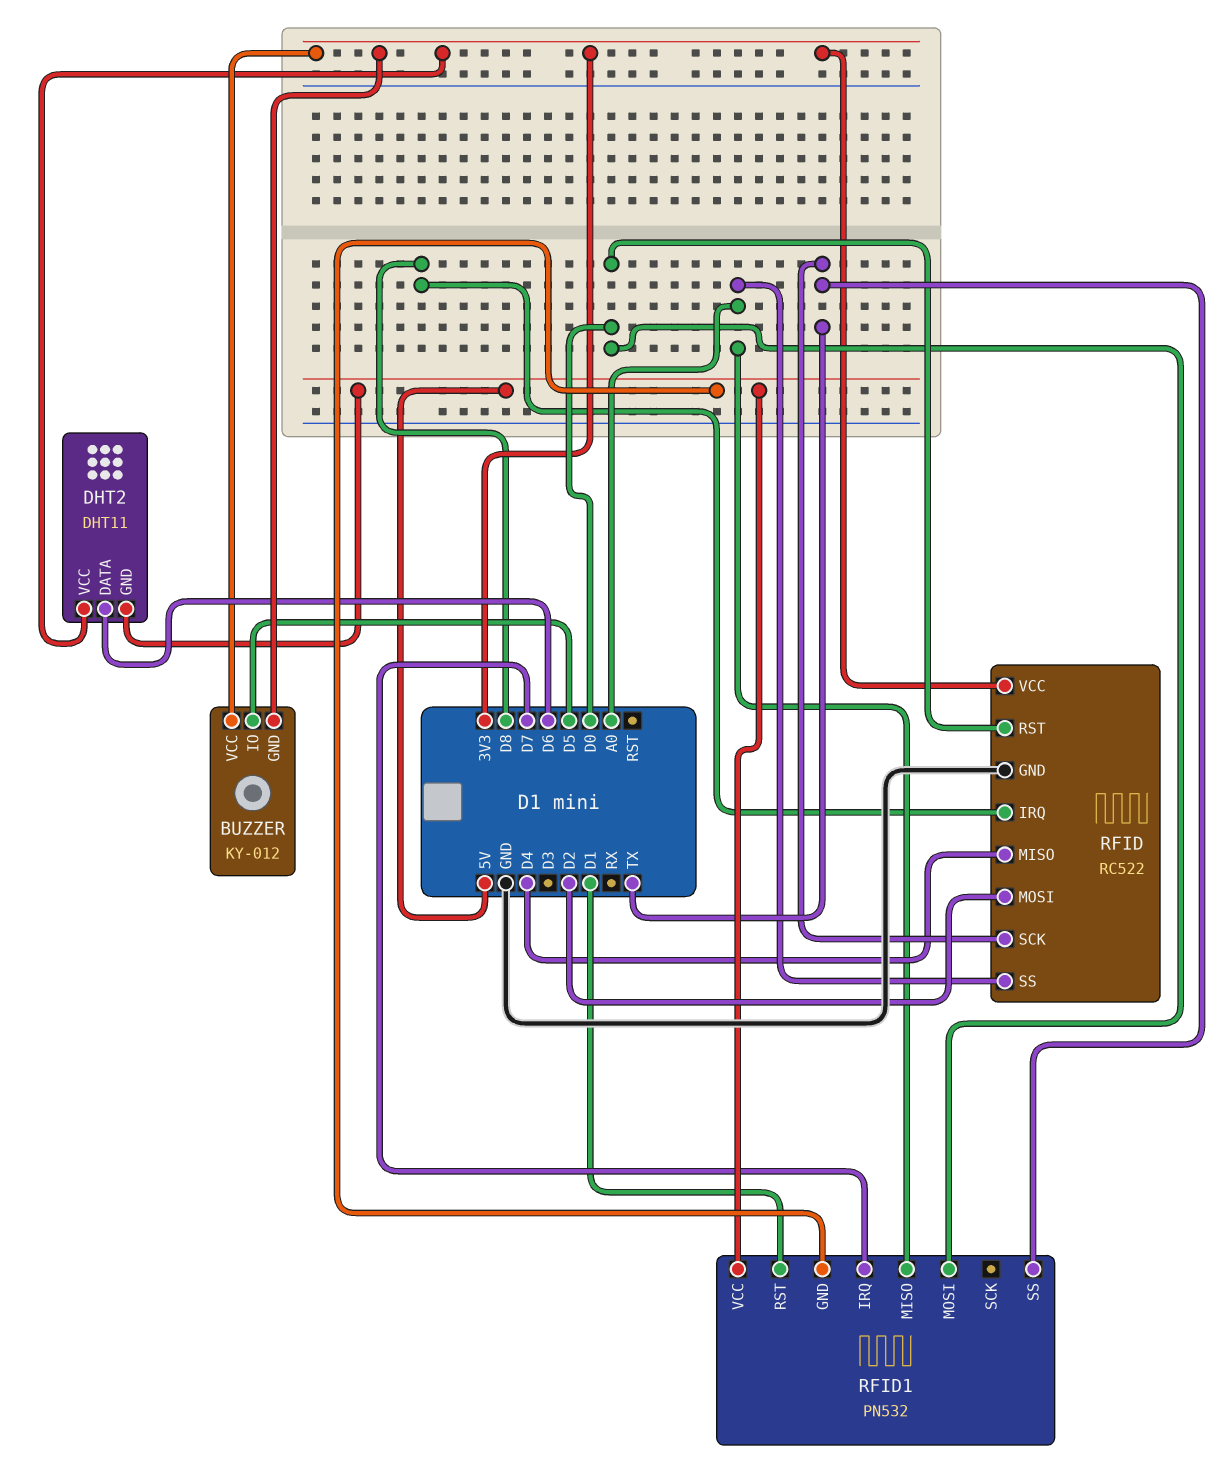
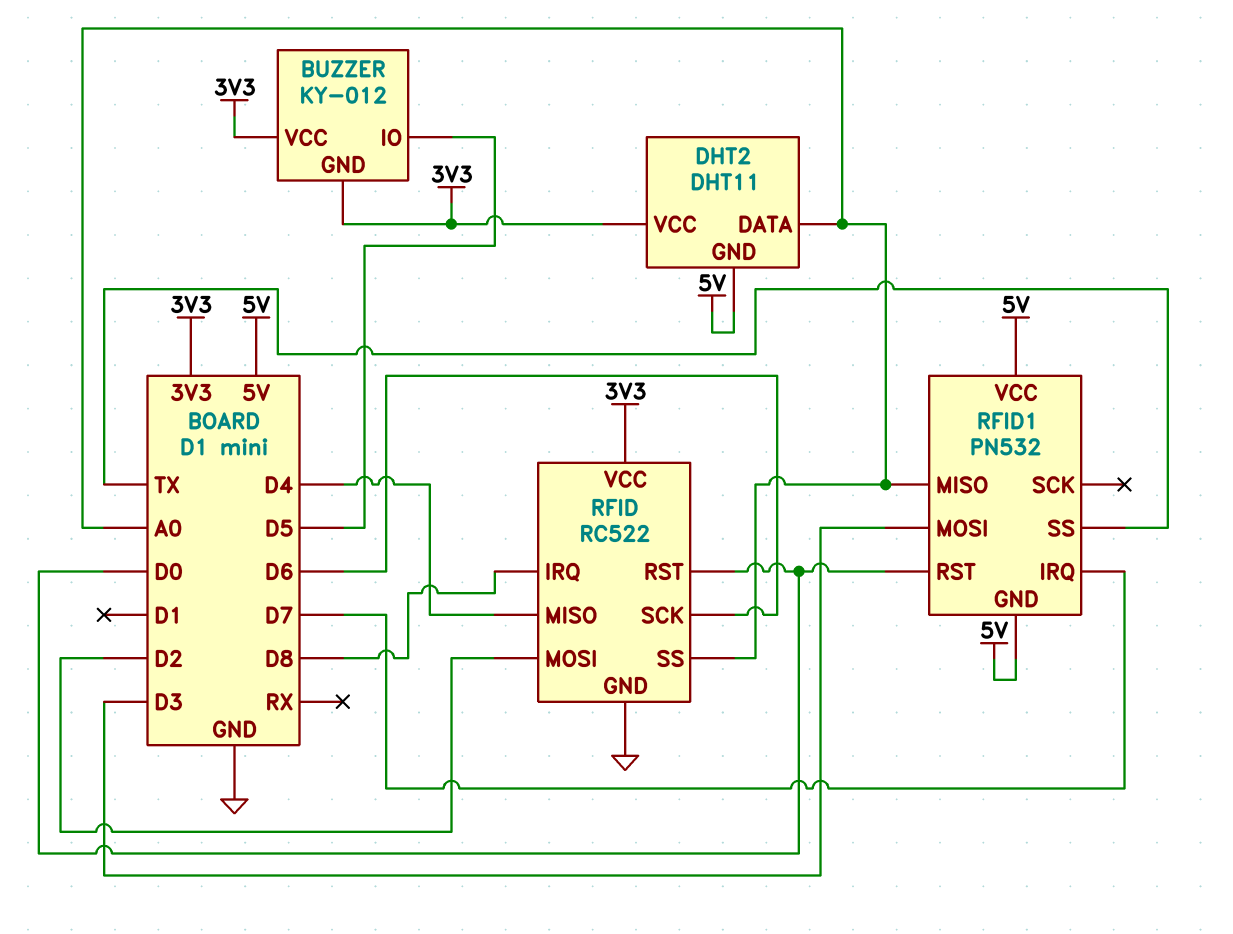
DHT2 pin DATA: D6 -> A0
RFID pin SCK: TX -> D6
RFID1 pin MOSI: D0 -> D3
RFID1 pin RST: D1 -> D0

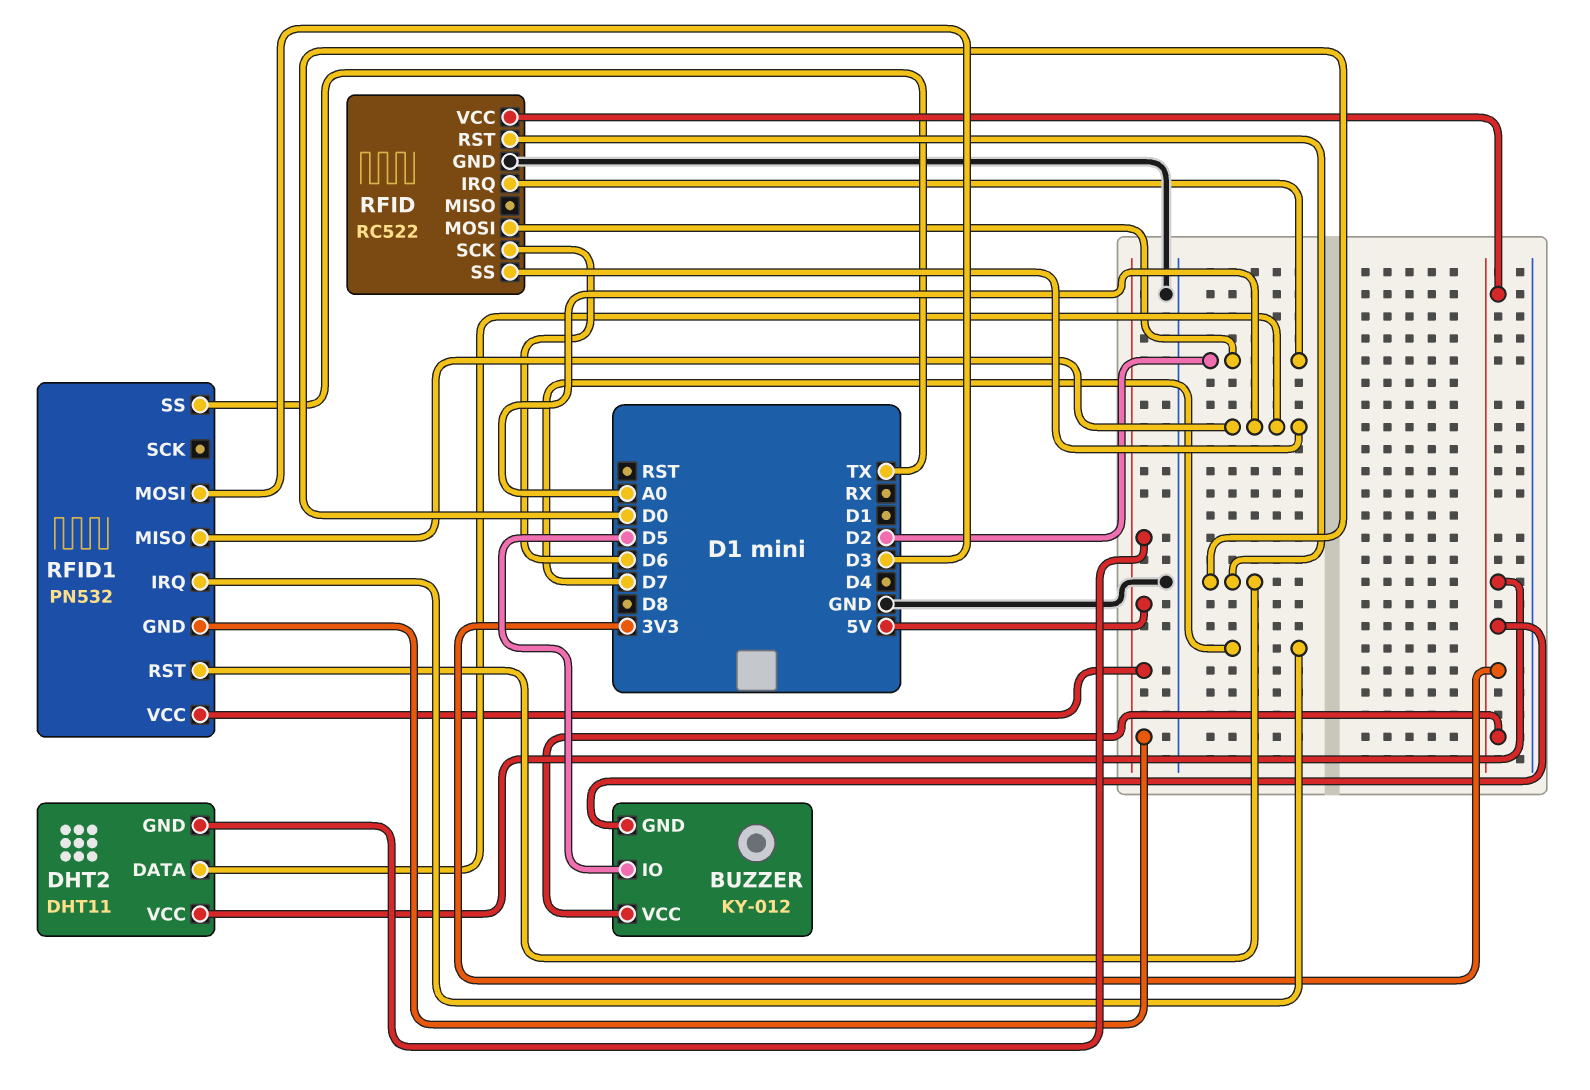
RFID pin IRQ: D8 -> D2
RFID pin MISO: D4 -> none

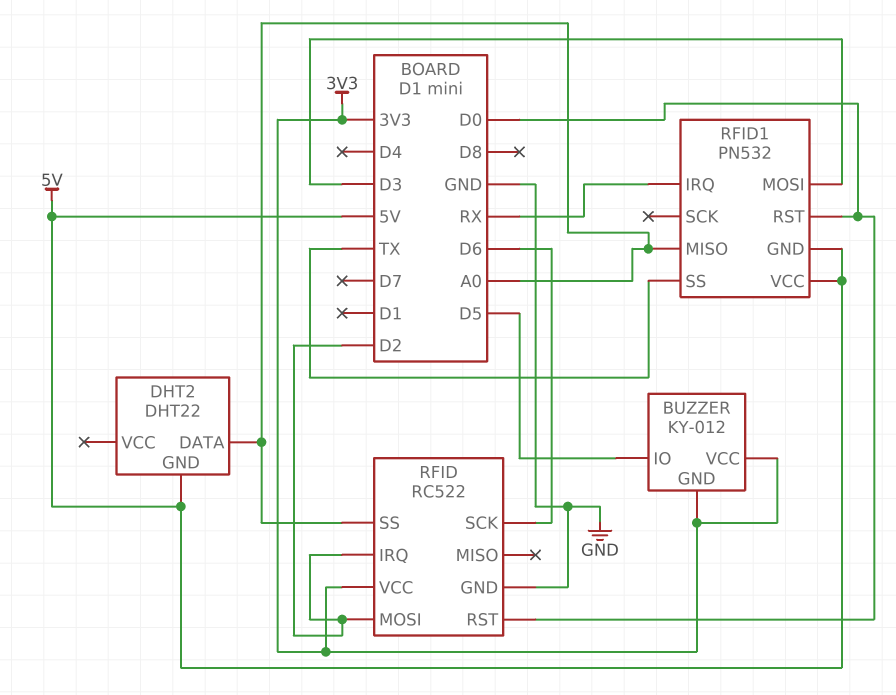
DHT2: DHT11 -> DHT22
DHT2 pin VCC: 3V3 -> none
RFID1 pin IRQ: D7 -> RX

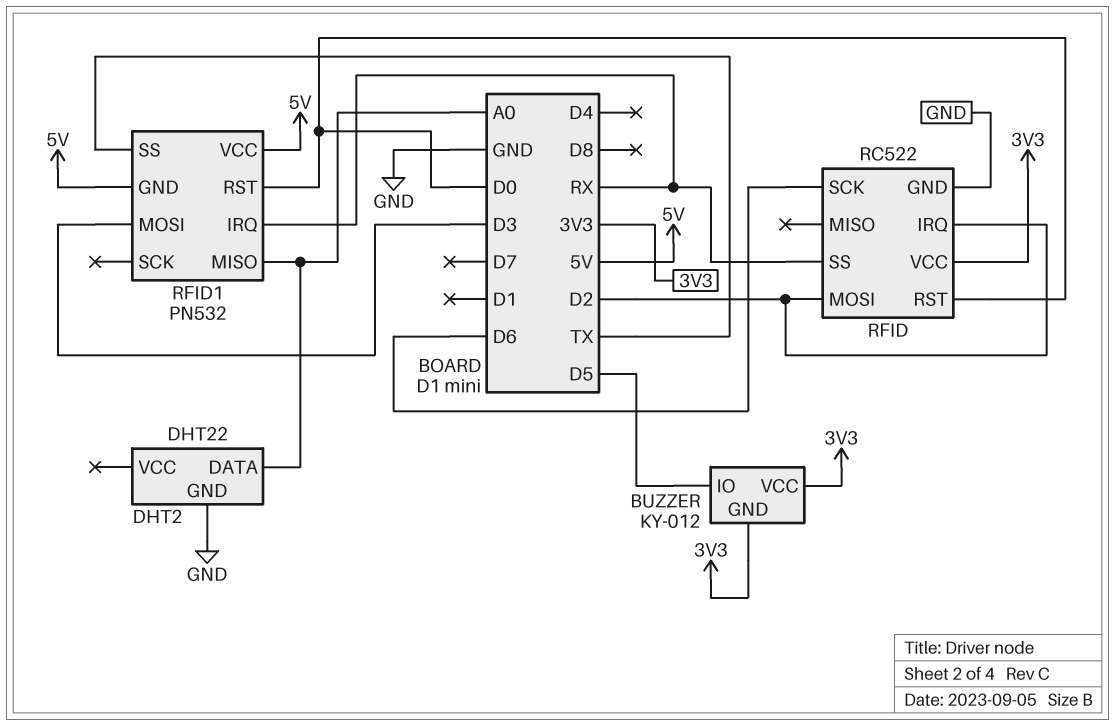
DHT2 pin GND: 5V -> GND
RFID pin SS: A0 -> RX

